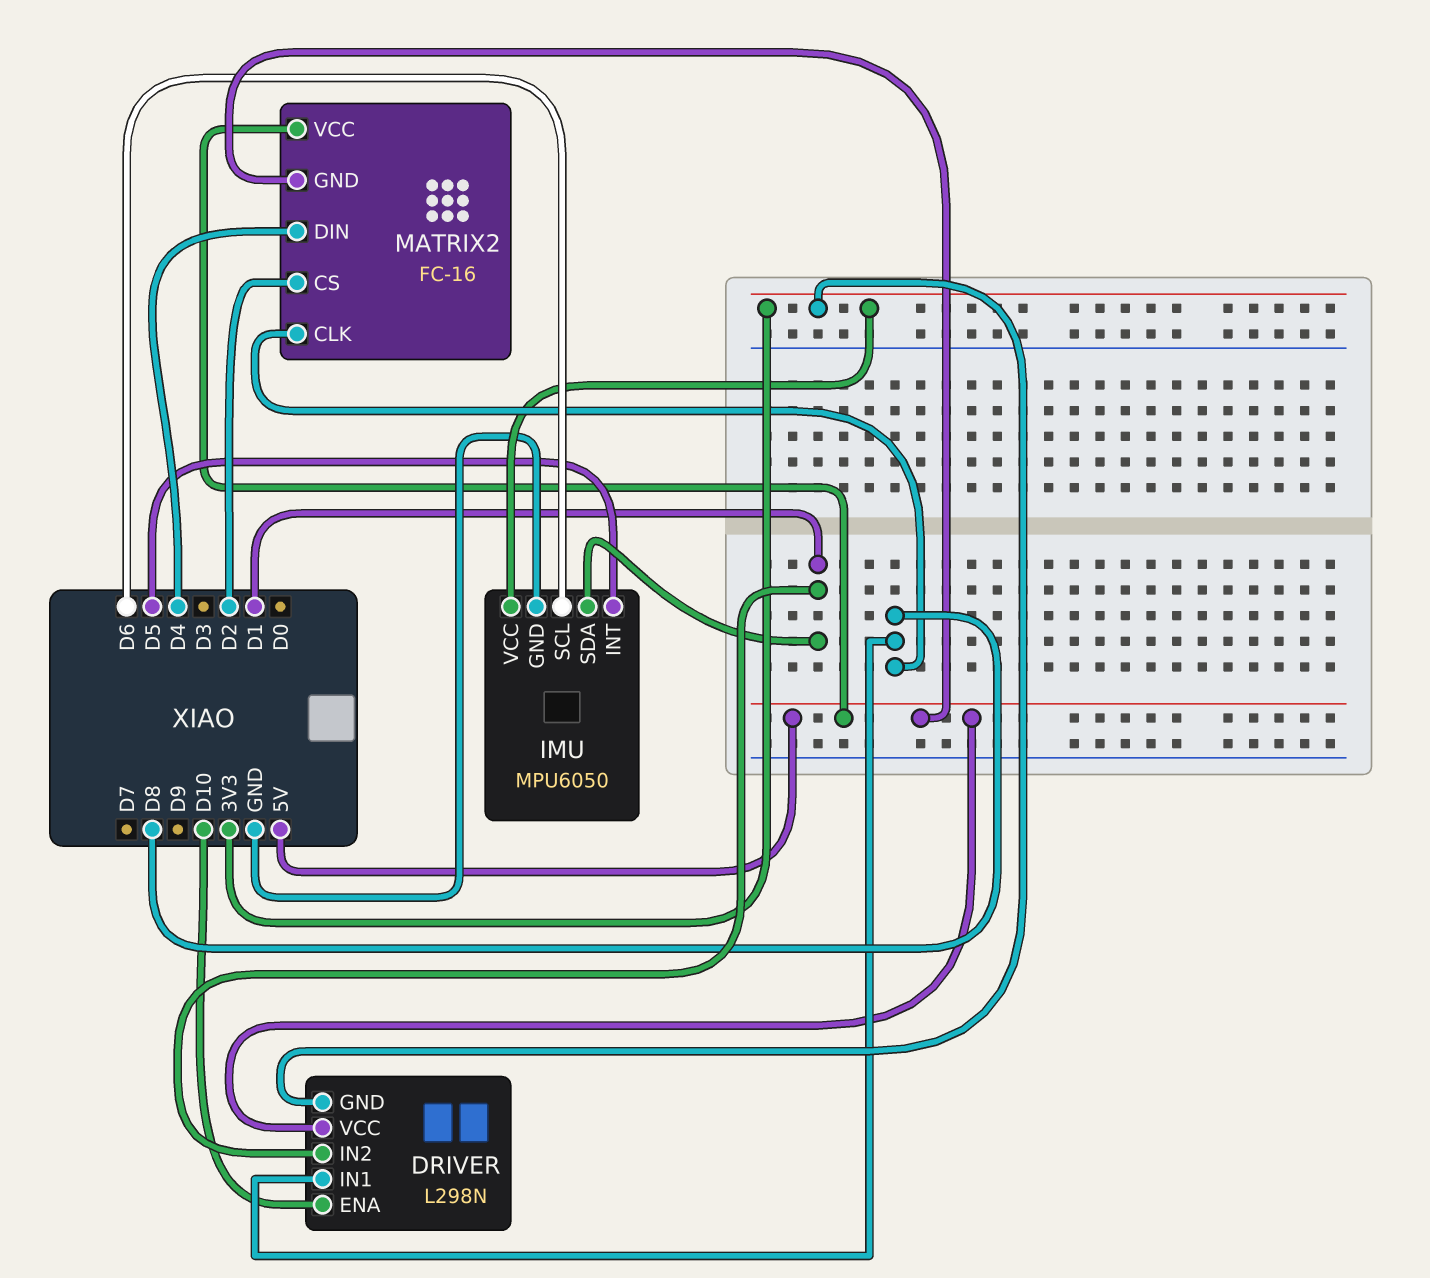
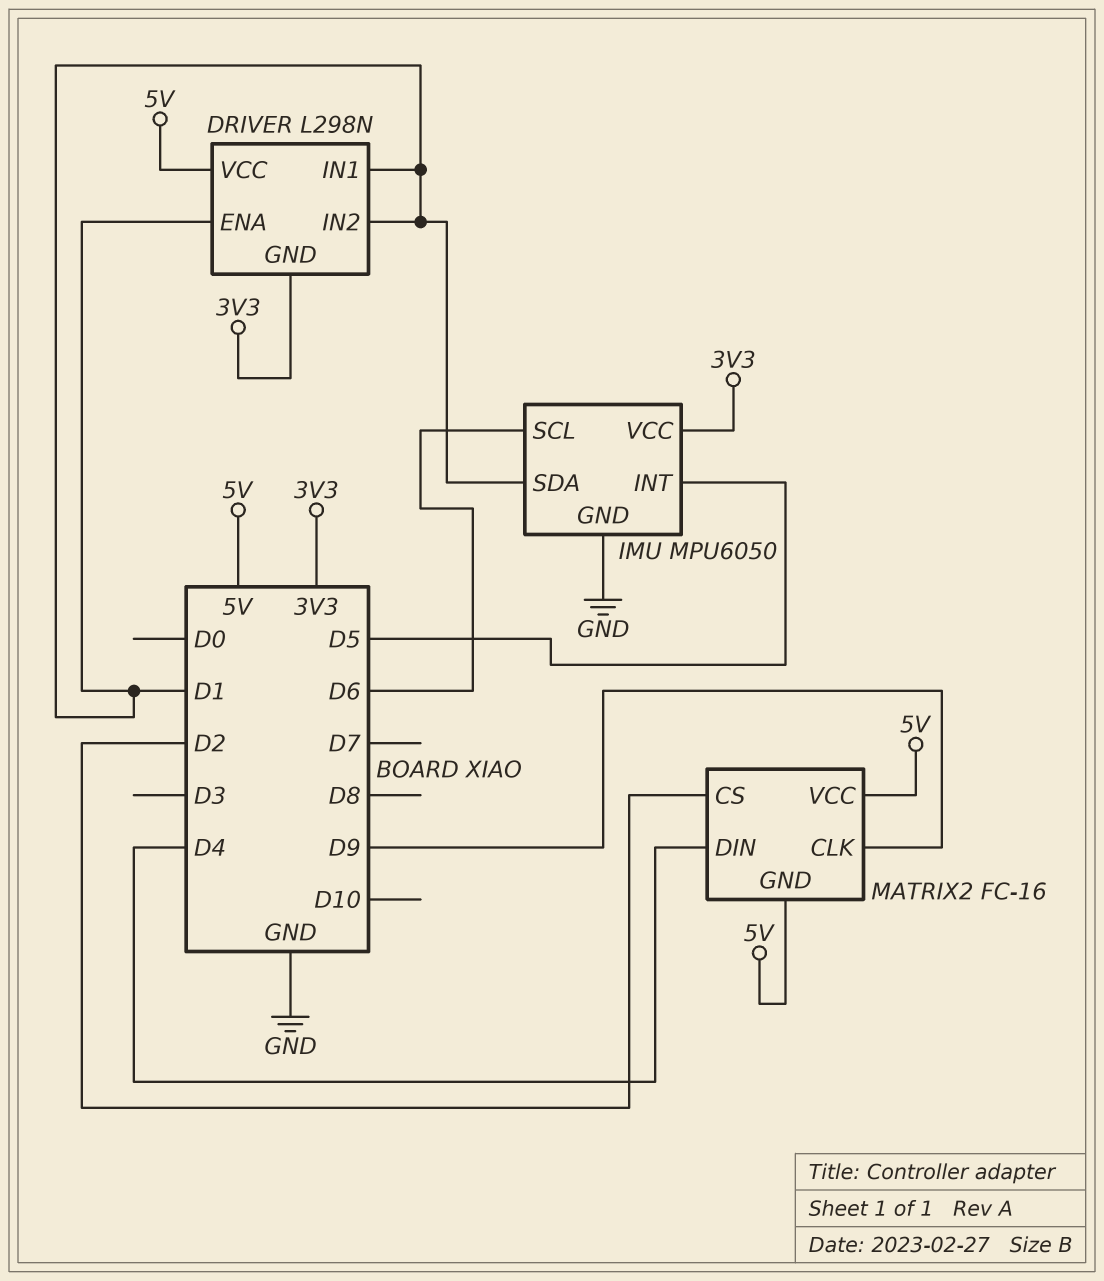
DRIVER pin ENA: D10 -> D1
DRIVER pin IN1: D8 -> D1
MATRIX2 pin CLK: D8 -> D9

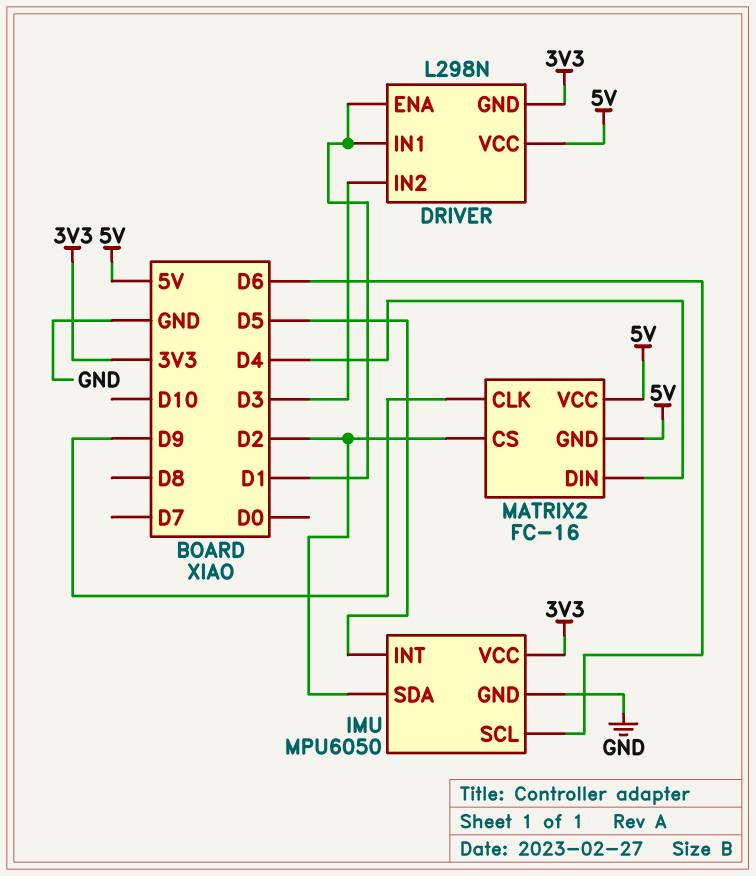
DRIVER pin IN2: D1 -> D3
IMU pin SDA: D1 -> D2

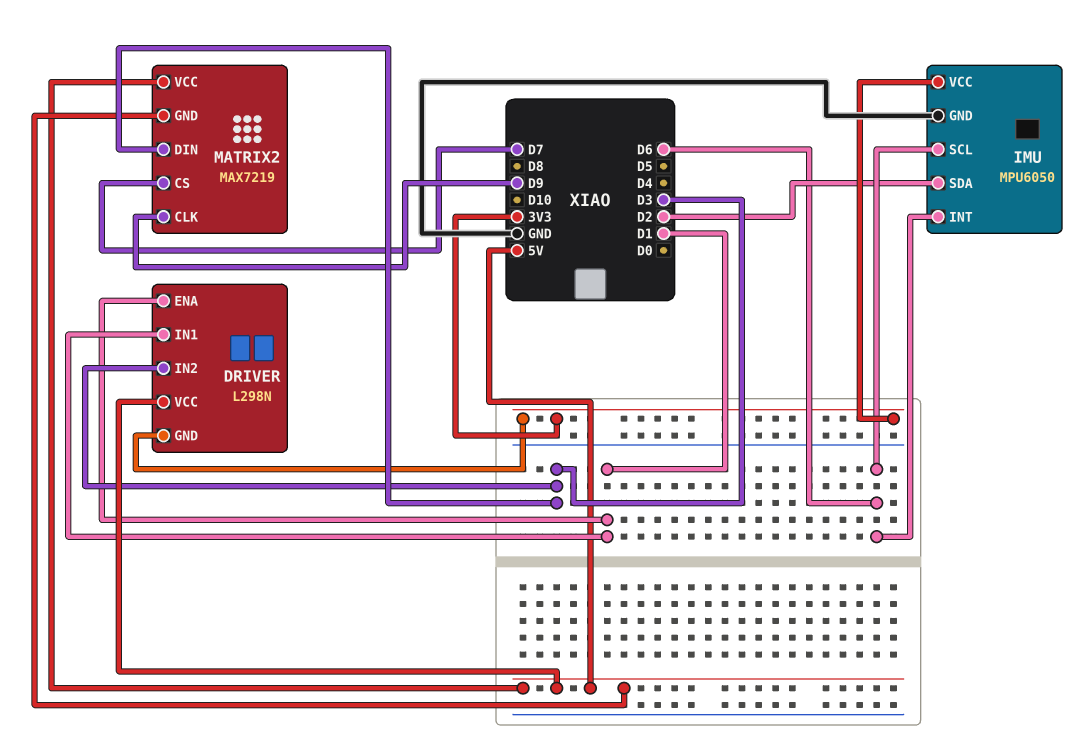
IMU pin INT: D5 -> D6
MATRIX2: FC-16 -> MAX7219
MATRIX2 pin CS: D2 -> D7
MATRIX2 pin DIN: D4 -> D3

